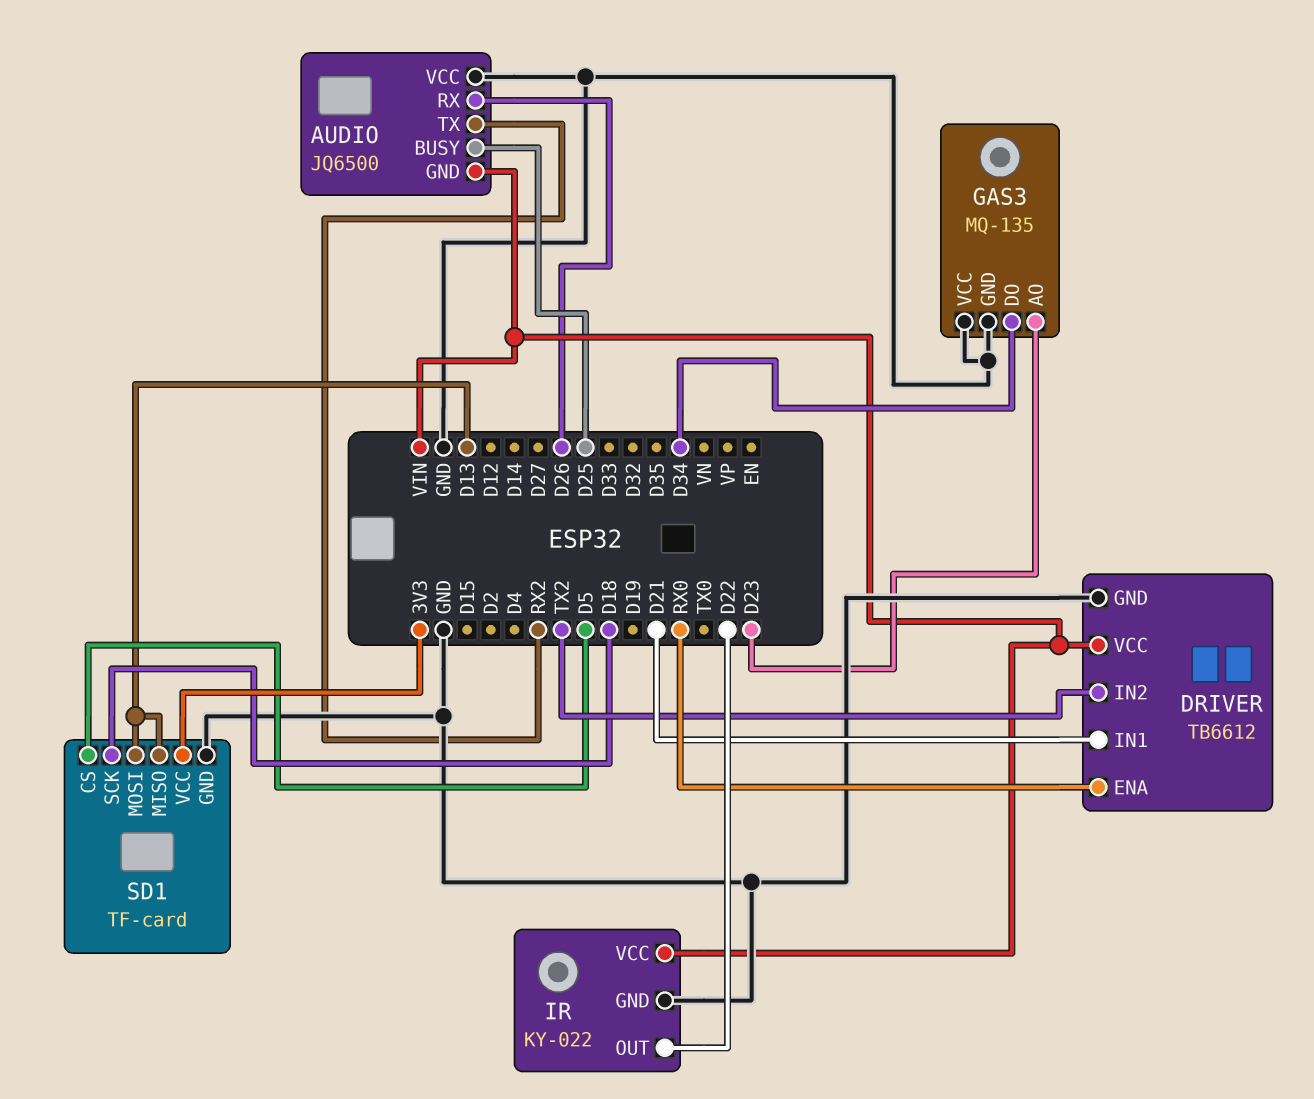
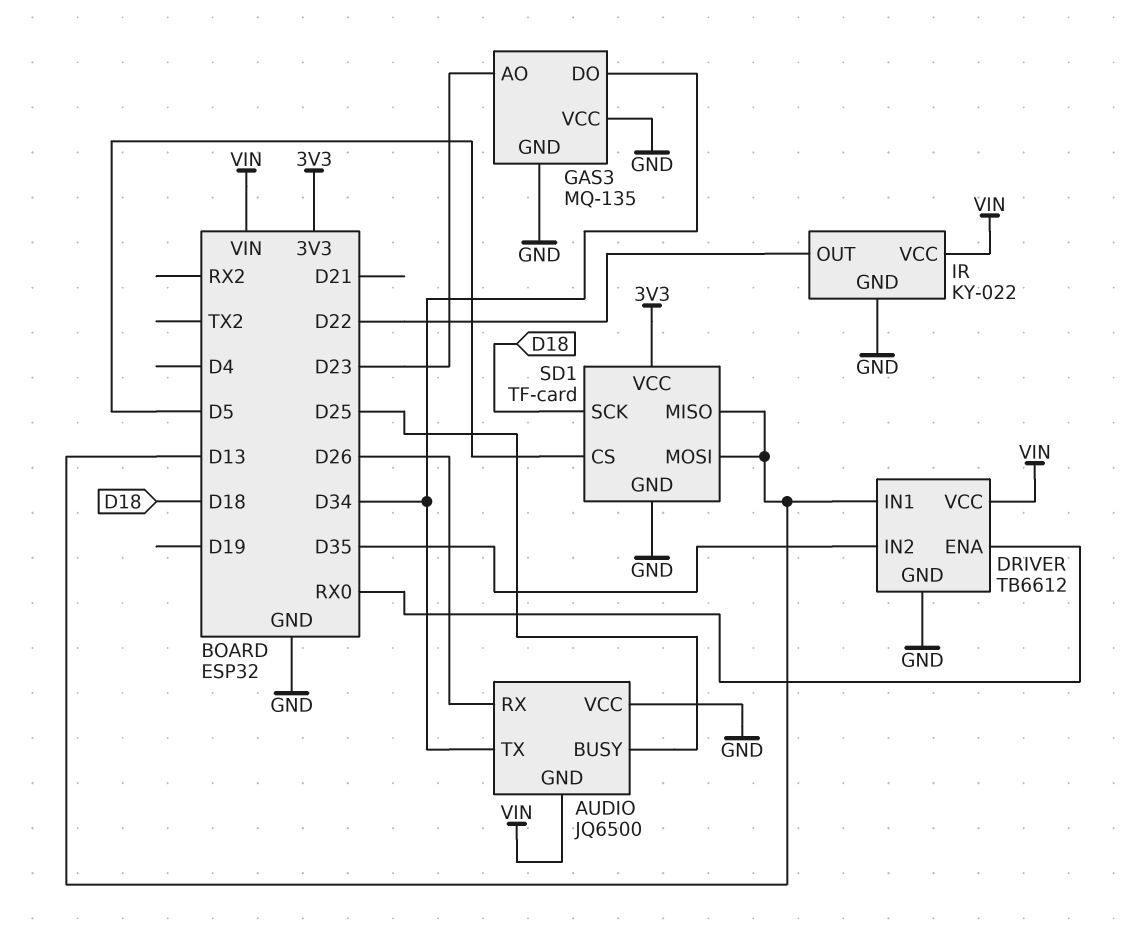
AUDIO pin TX: RX2 -> D34
DRIVER pin IN1: D21 -> D13
DRIVER pin IN2: TX2 -> D35

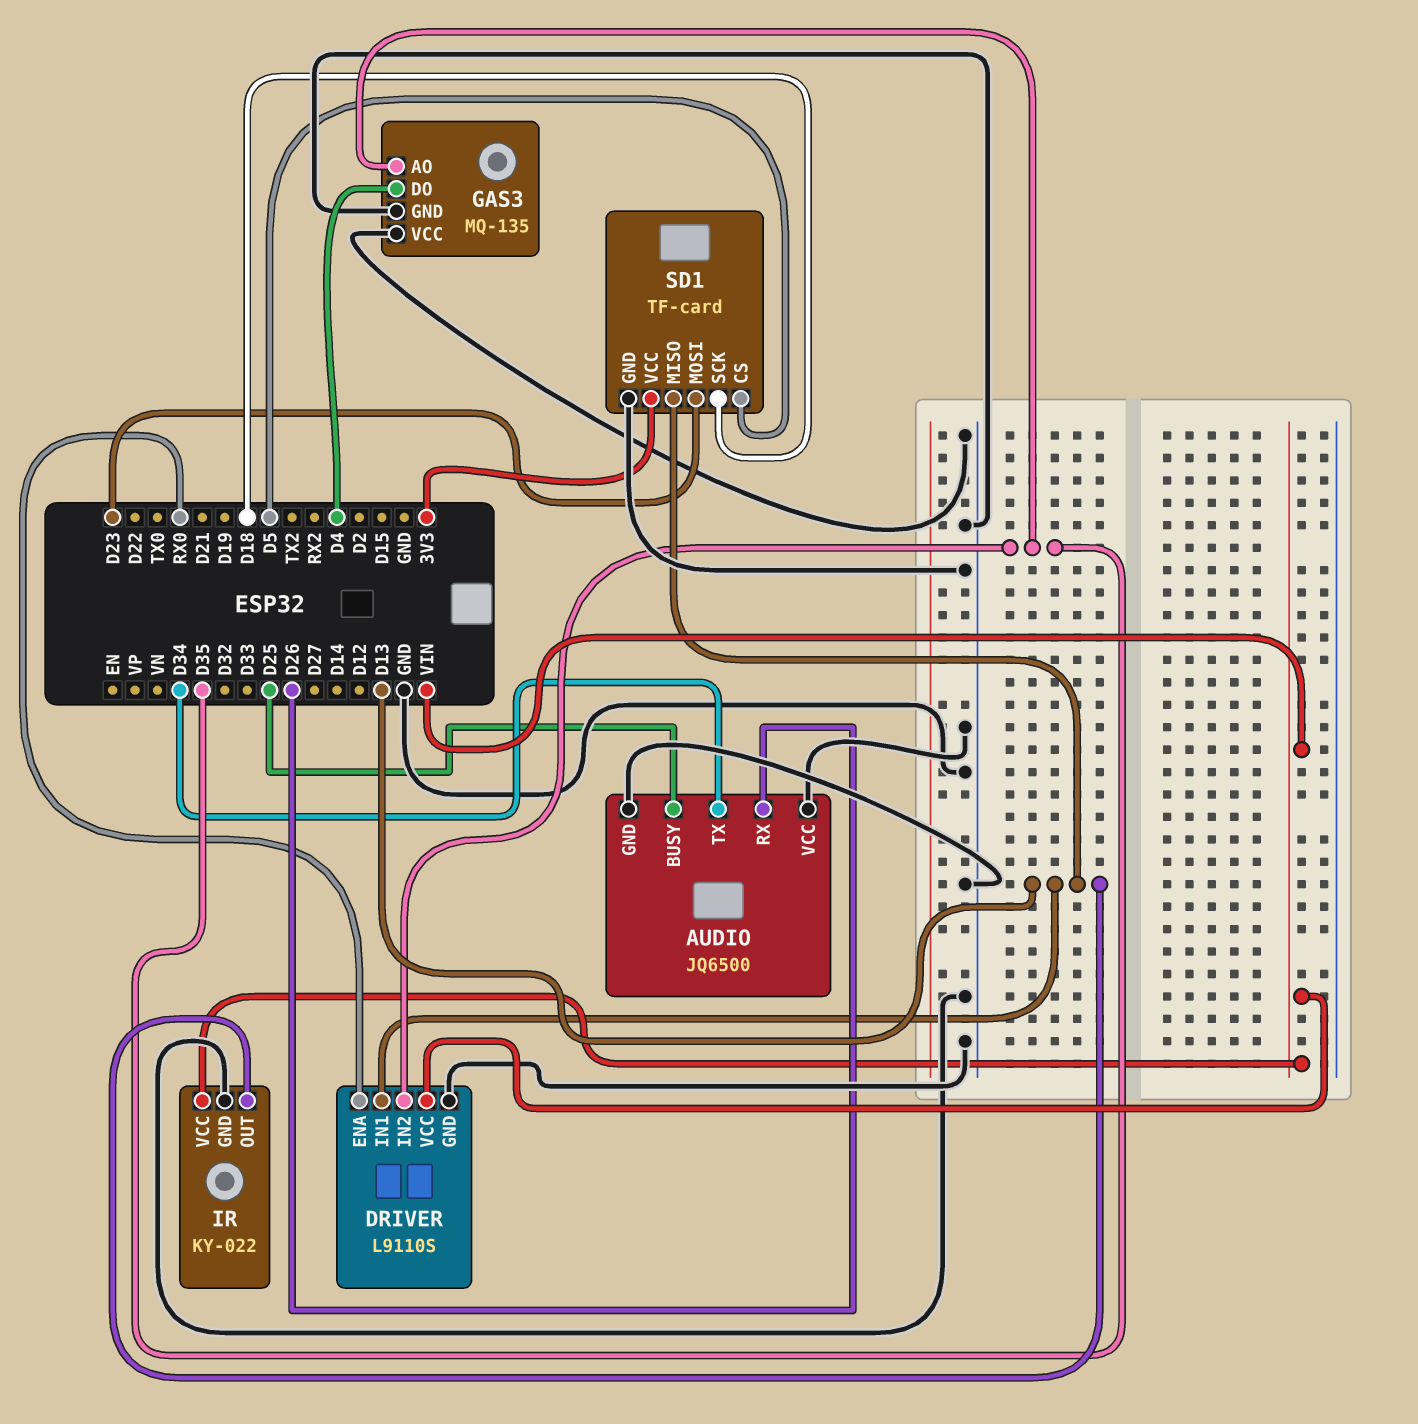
AUDIO pin GND: VIN -> GND
DRIVER: TB6612 -> L9110S
GAS3 pin AO: D23 -> D35
GAS3 pin DO: D34 -> D4
IR pin OUT: D22 -> D13
SD1 pin MOSI: D13 -> D23

